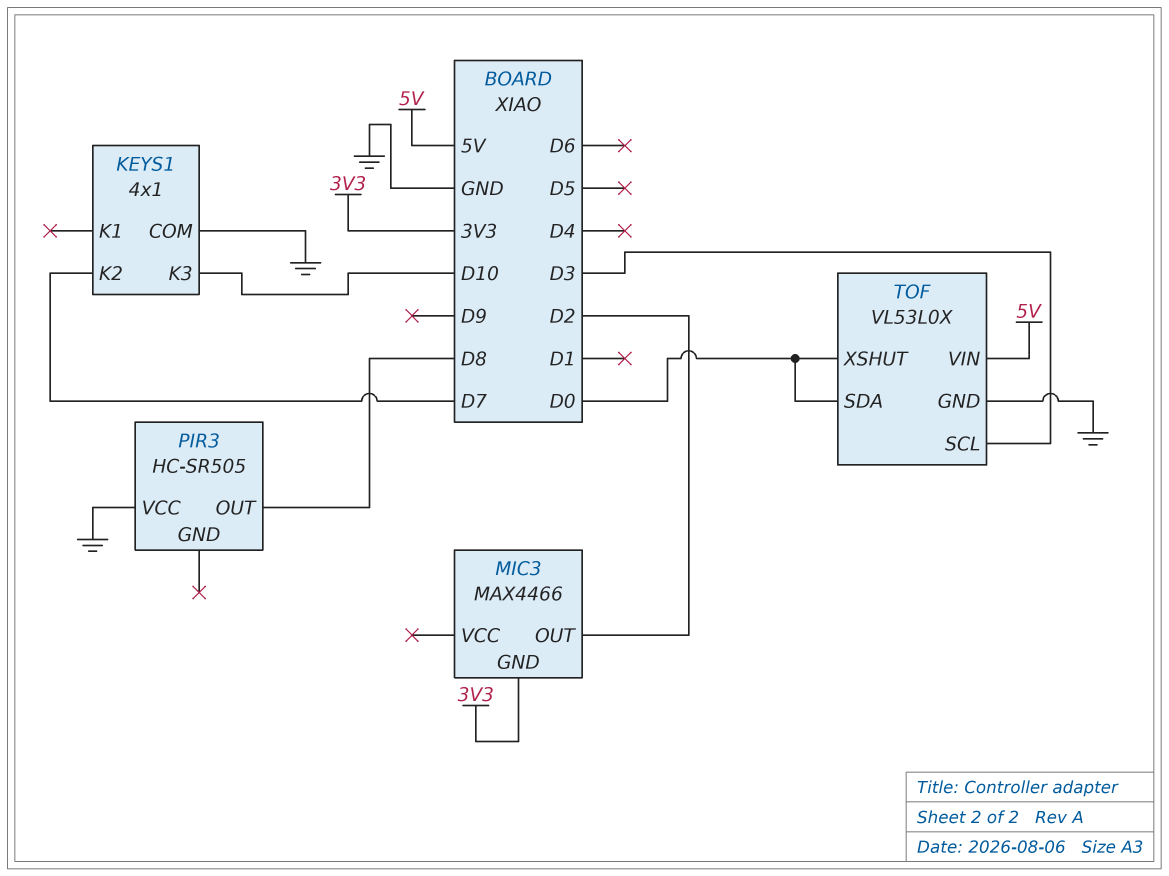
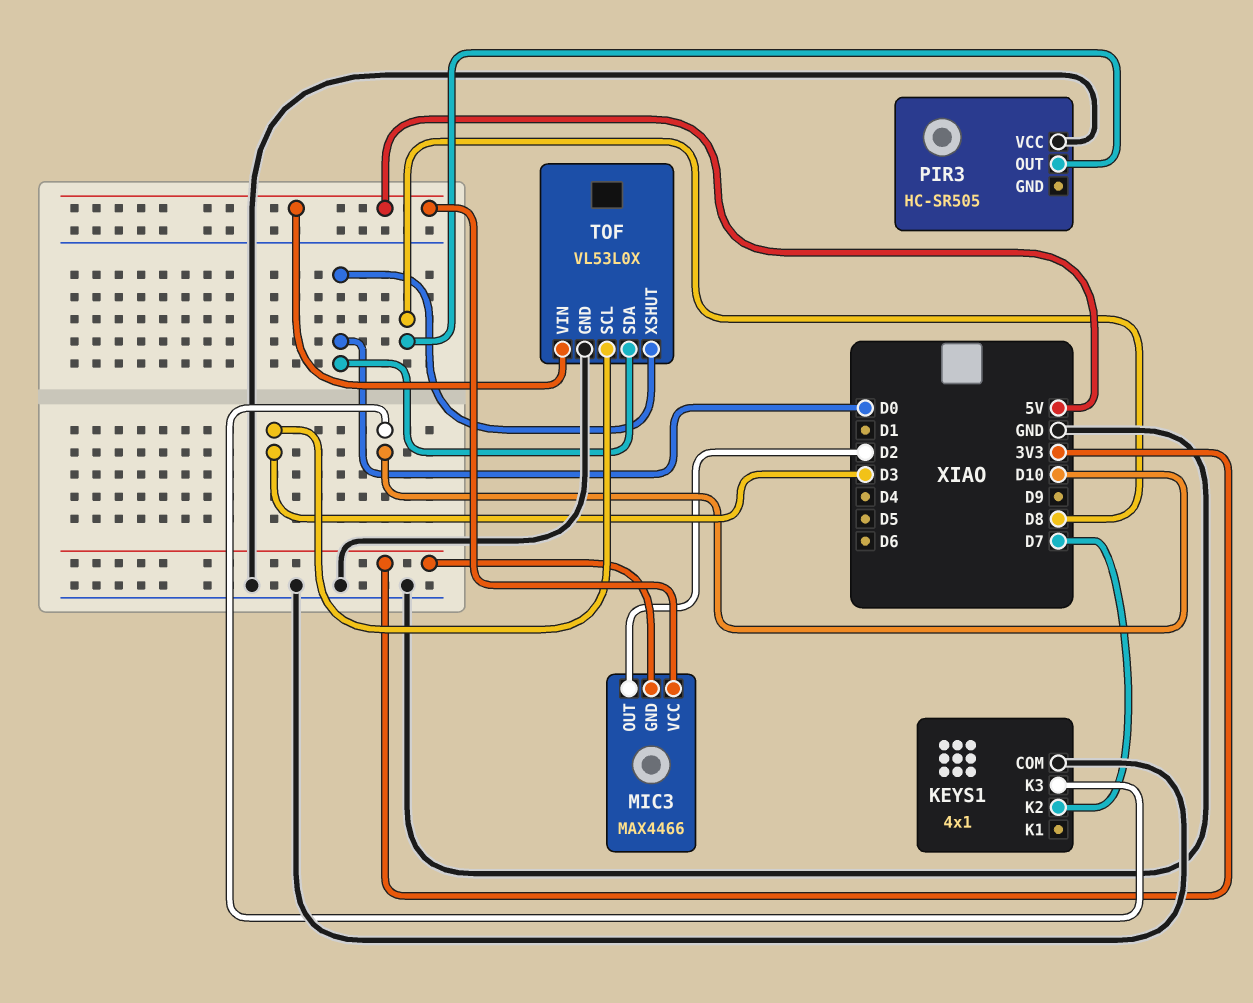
MIC3 pin VCC: none -> 5V

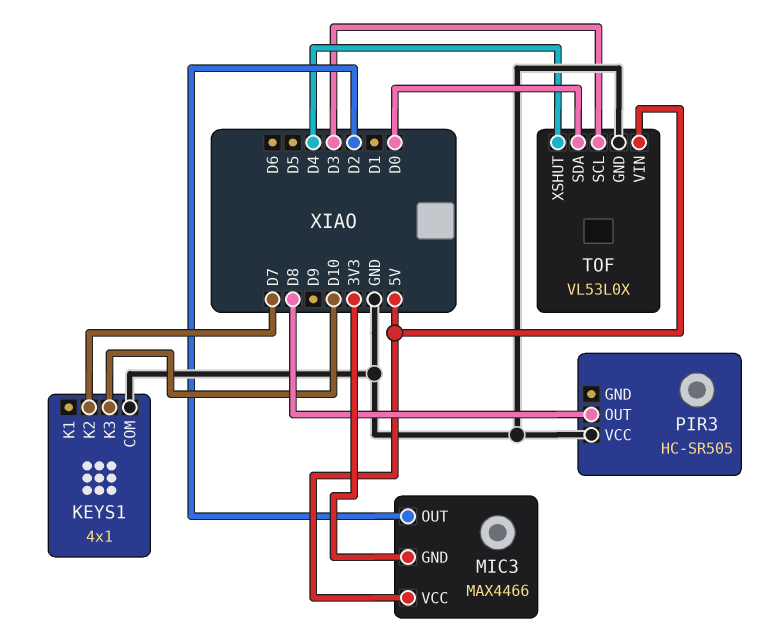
TOF pin XSHUT: D0 -> D4

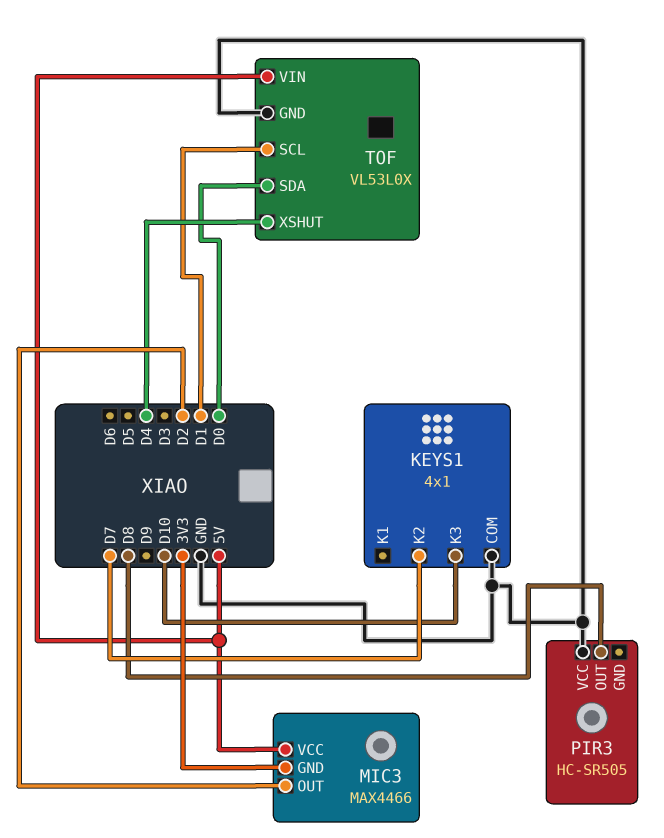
TOF pin SCL: D3 -> D1

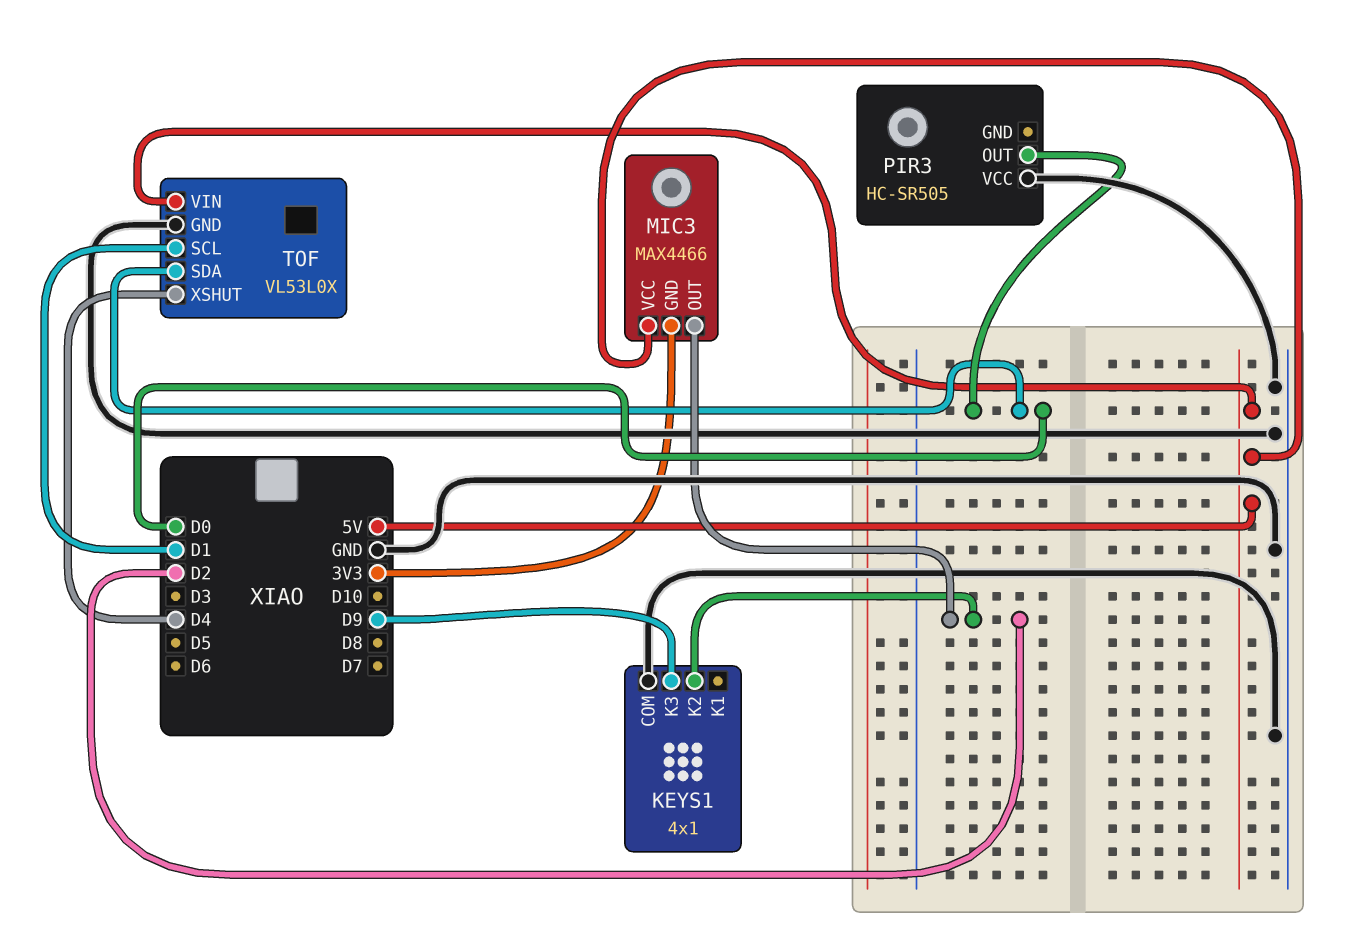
KEYS1 pin K2: D7 -> D2
KEYS1 pin K3: D10 -> D9
PIR3 pin OUT: D8 -> D0

